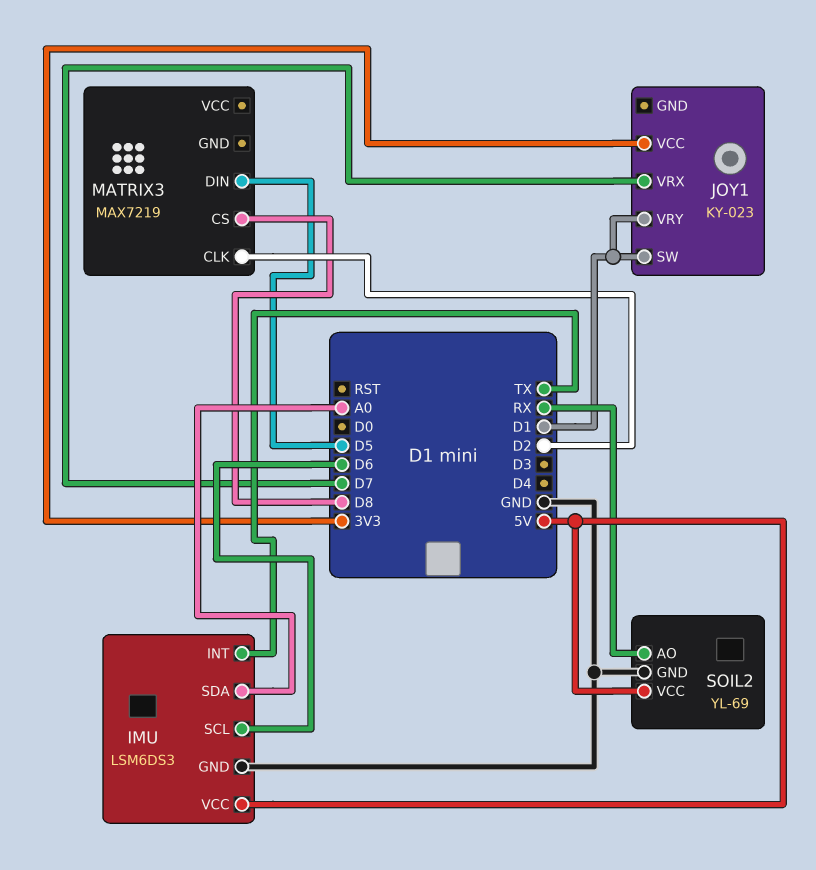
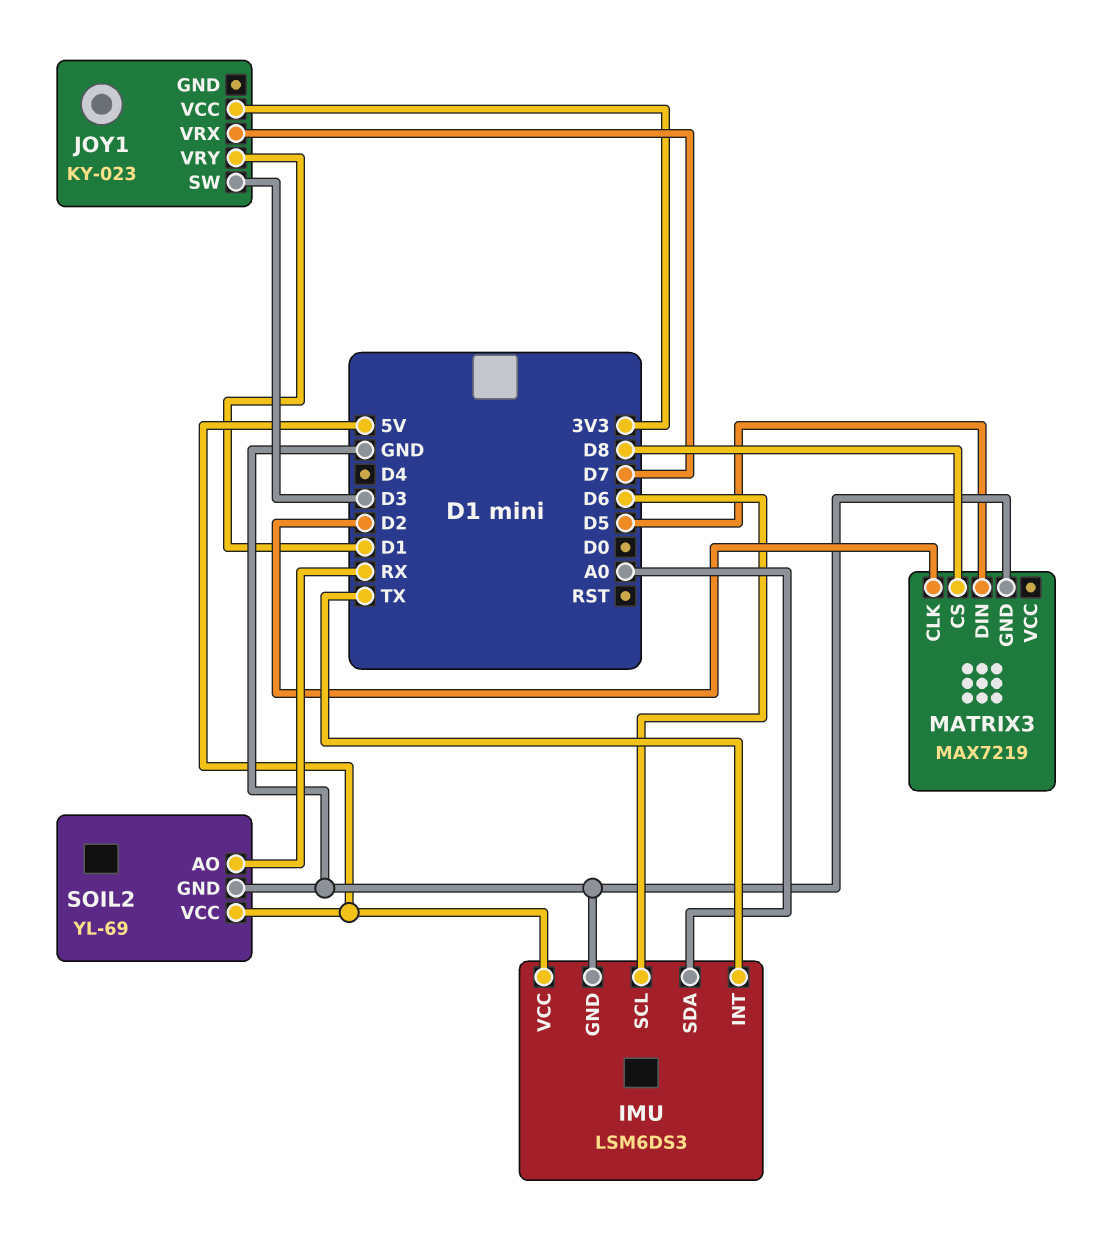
JOY1 pin SW: D1 -> D3
MATRIX3 pin GND: none -> GND

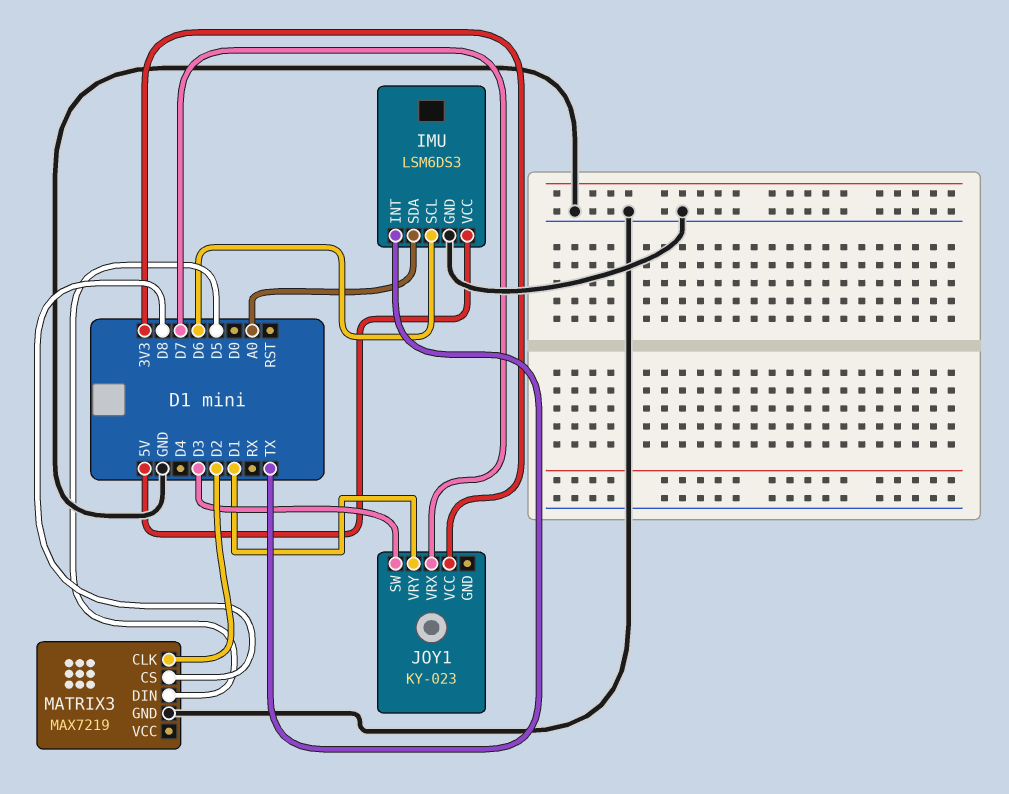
SOIL2: YL-69 -> none
SOIL2 pin AO: RX -> none
SOIL2 pin GND: GND -> none
SOIL2 pin VCC: 5V -> none

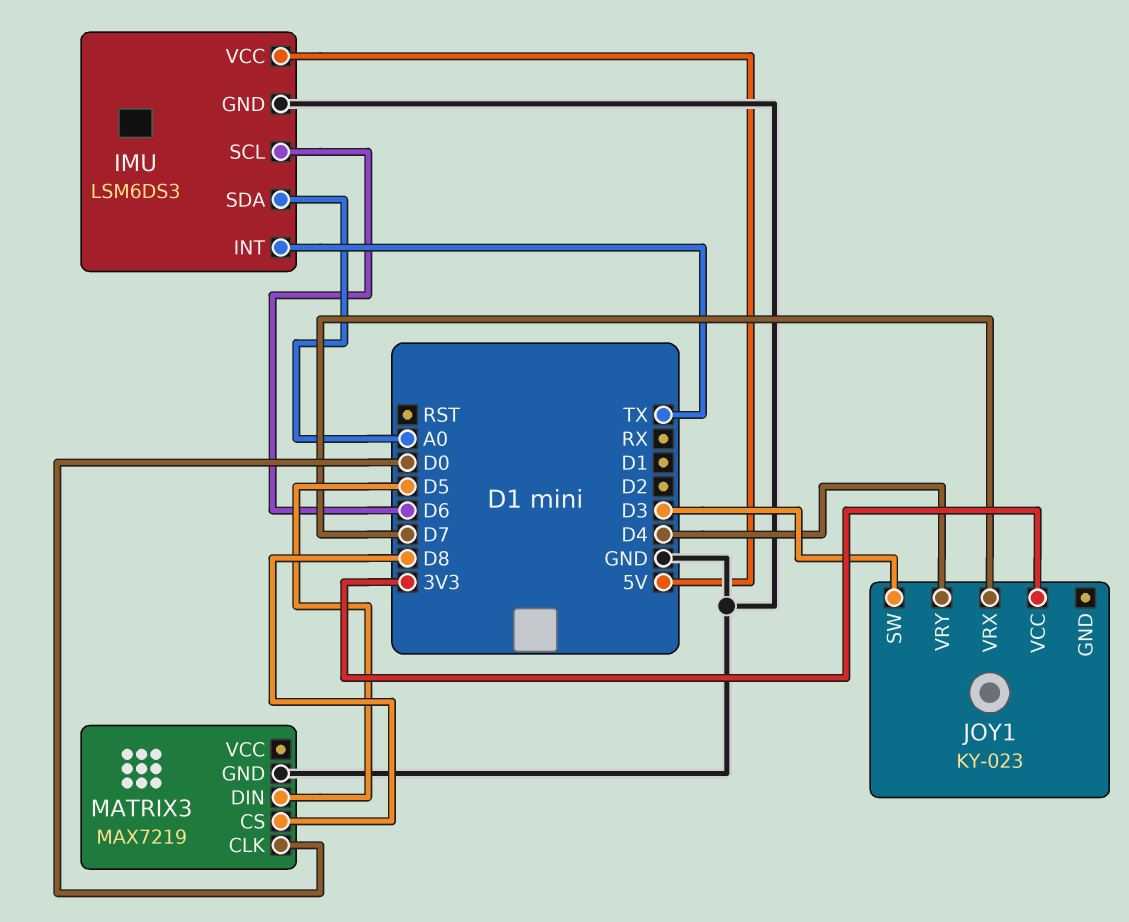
JOY1 pin VRY: D1 -> D4
MATRIX3 pin CLK: D2 -> D0

